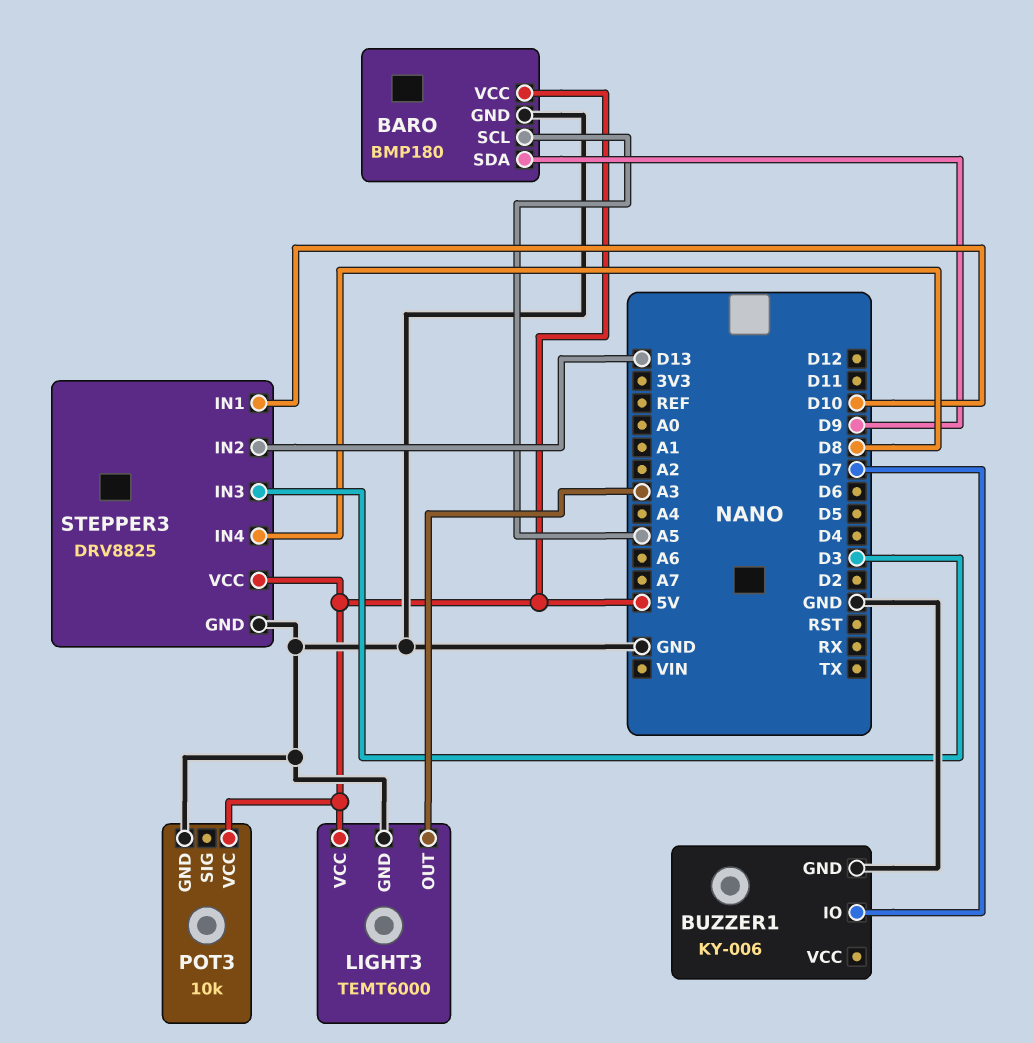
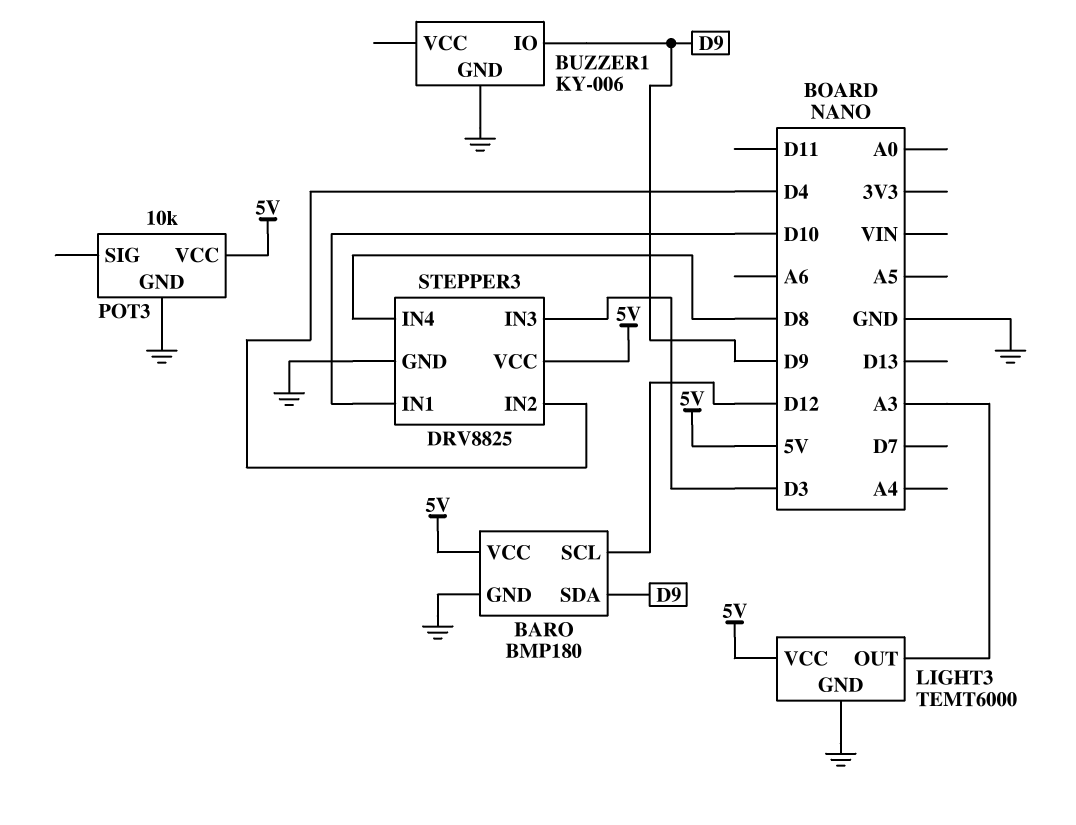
BARO pin SCL: A5 -> D12
BUZZER1 pin IO: D7 -> D9
STEPPER3 pin IN2: D13 -> D4

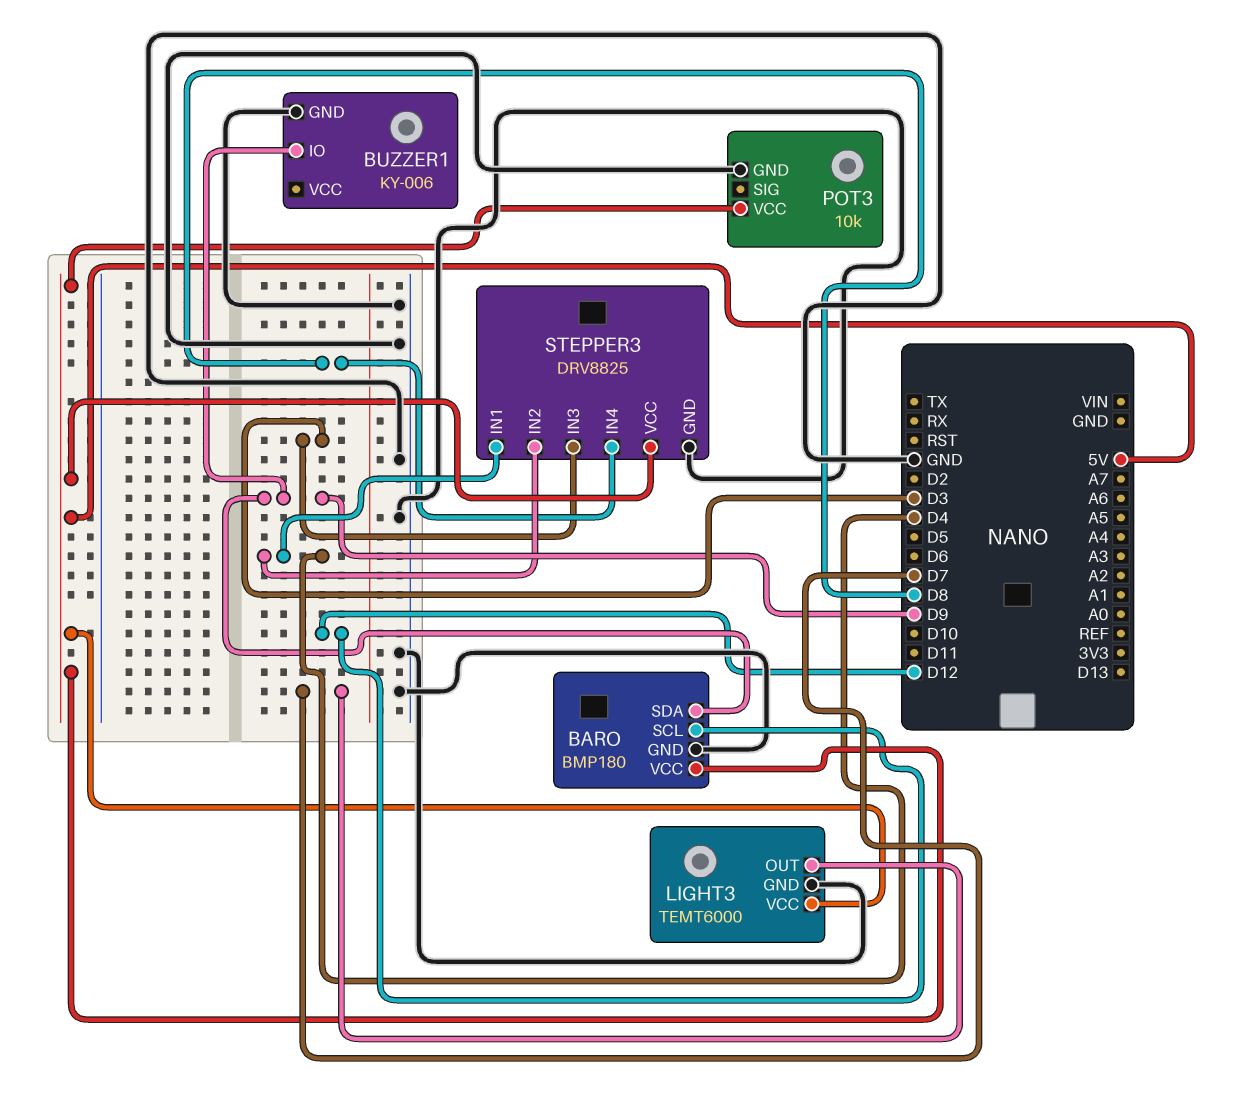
LIGHT3 pin OUT: A3 -> D7
STEPPER3 pin IN1: D10 -> D4

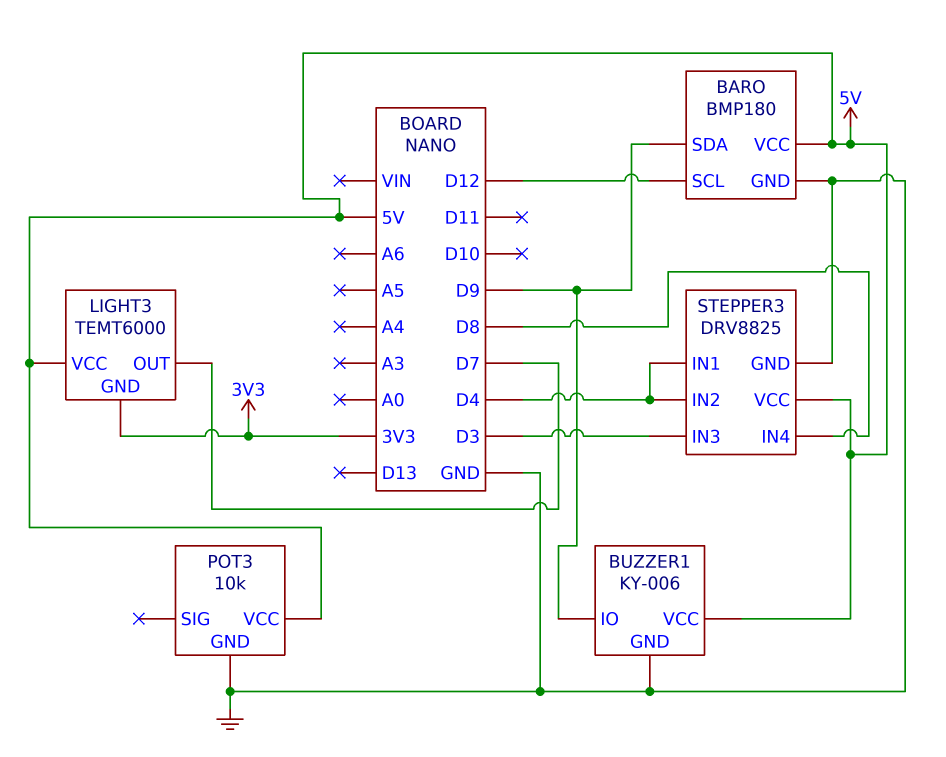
BUZZER1 pin VCC: none -> 5V
LIGHT3 pin GND: GND -> 3V3

